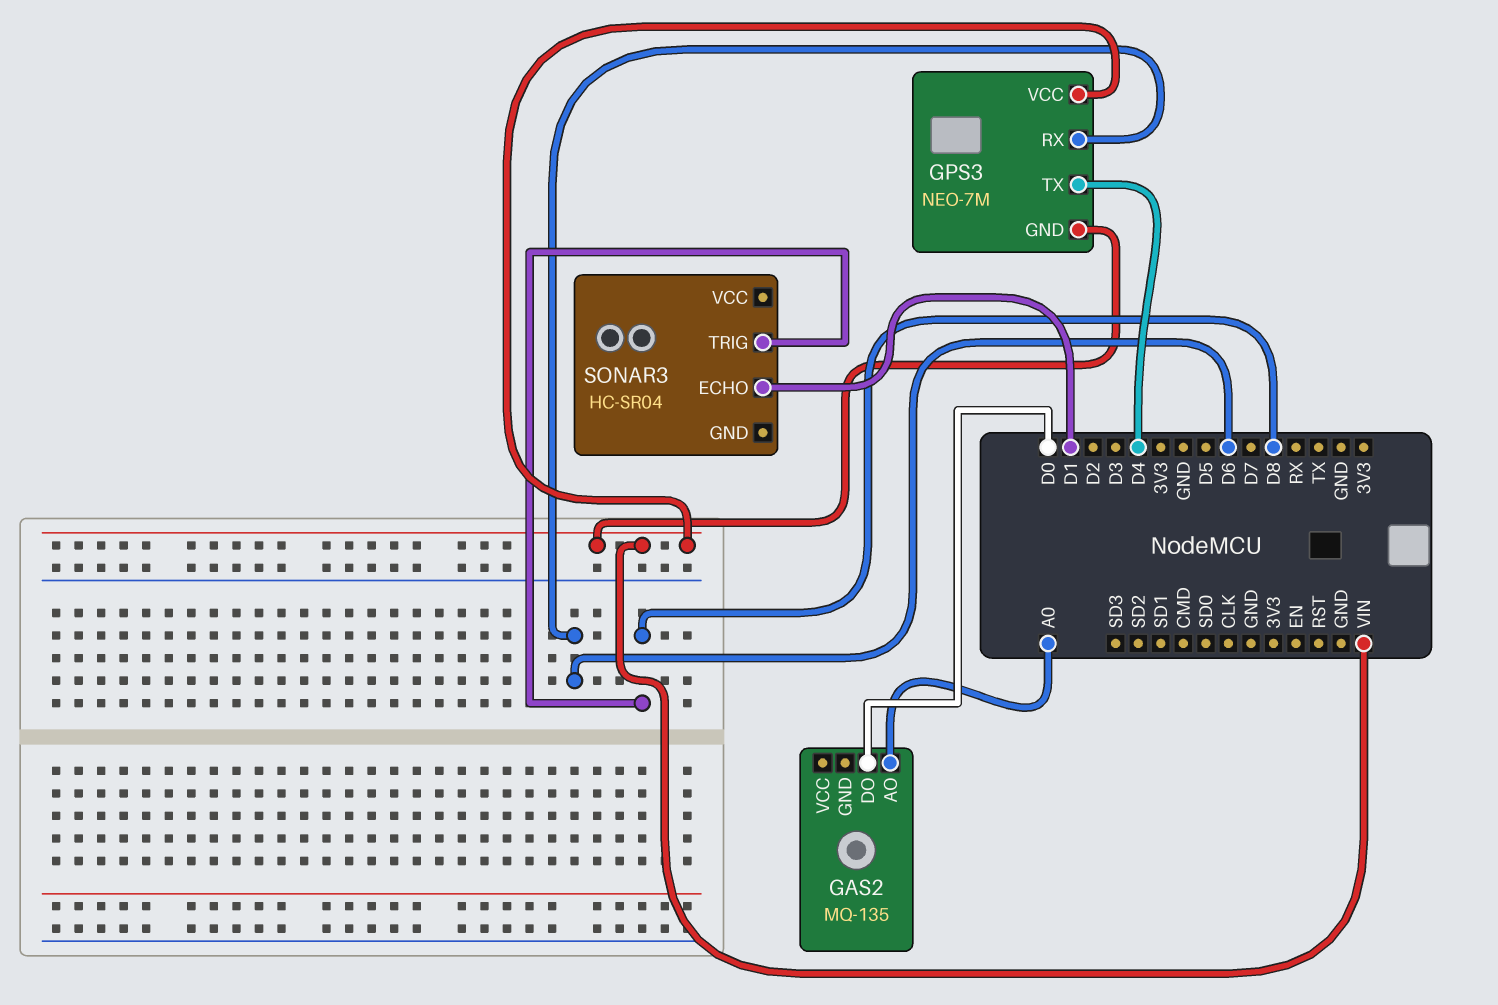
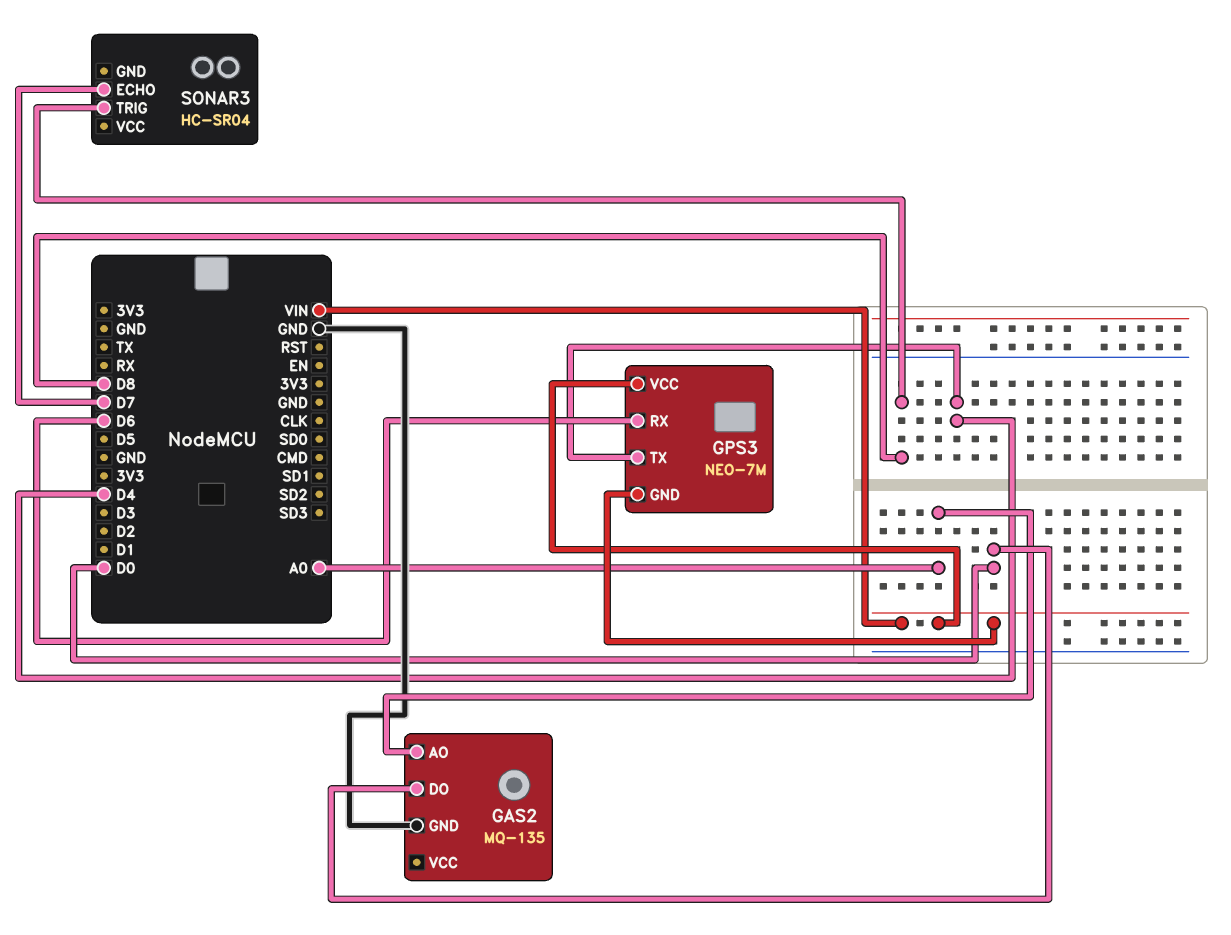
GAS2 pin GND: none -> GND
SONAR3 pin ECHO: D1 -> D7

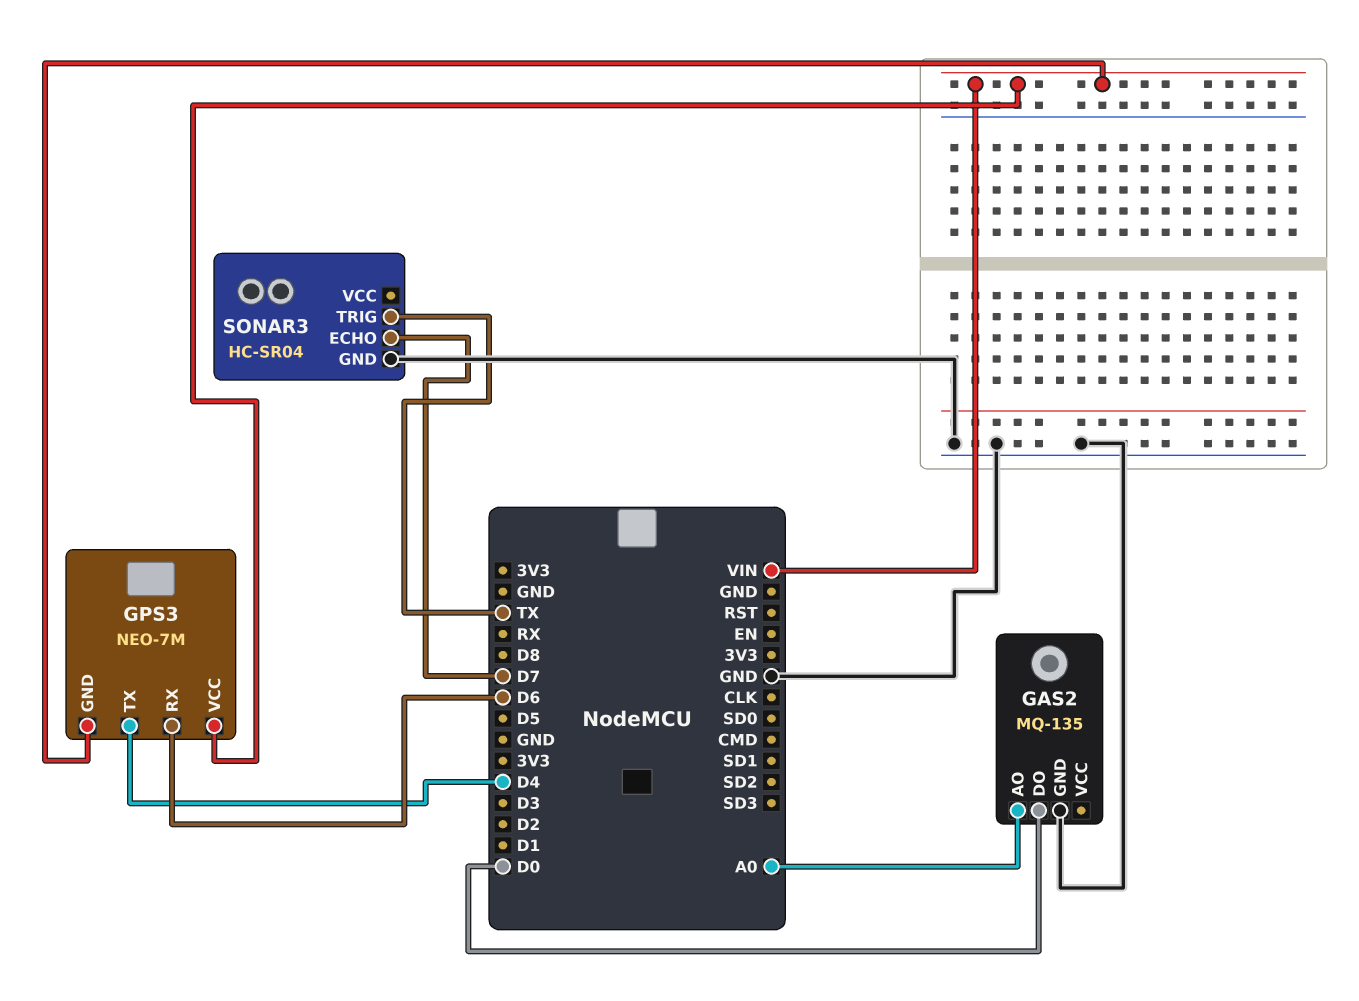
SONAR3 pin GND: none -> GND
SONAR3 pin TRIG: D8 -> TX

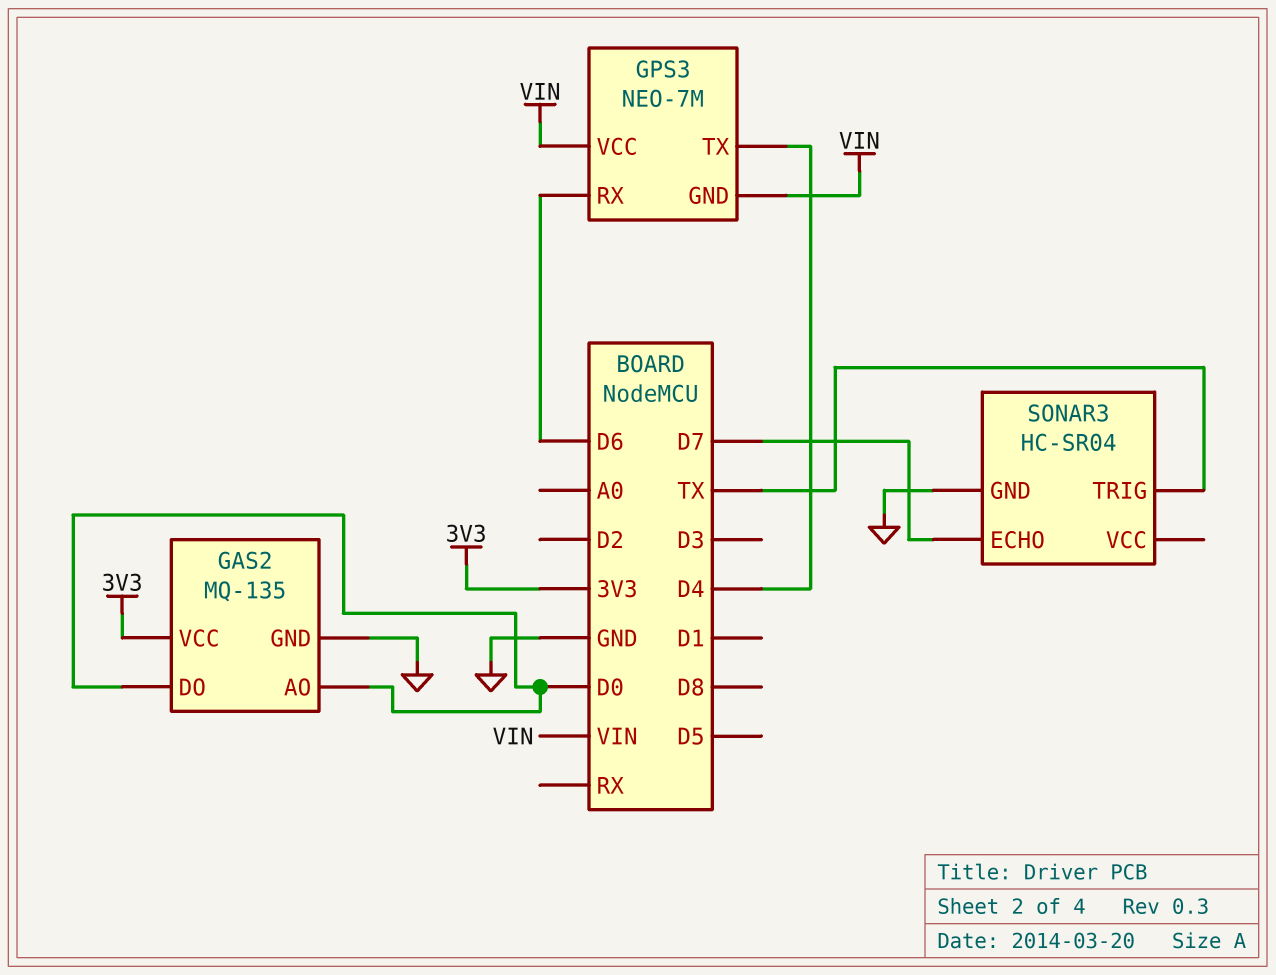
GAS2 pin AO: A0 -> D0
GAS2 pin VCC: none -> 3V3

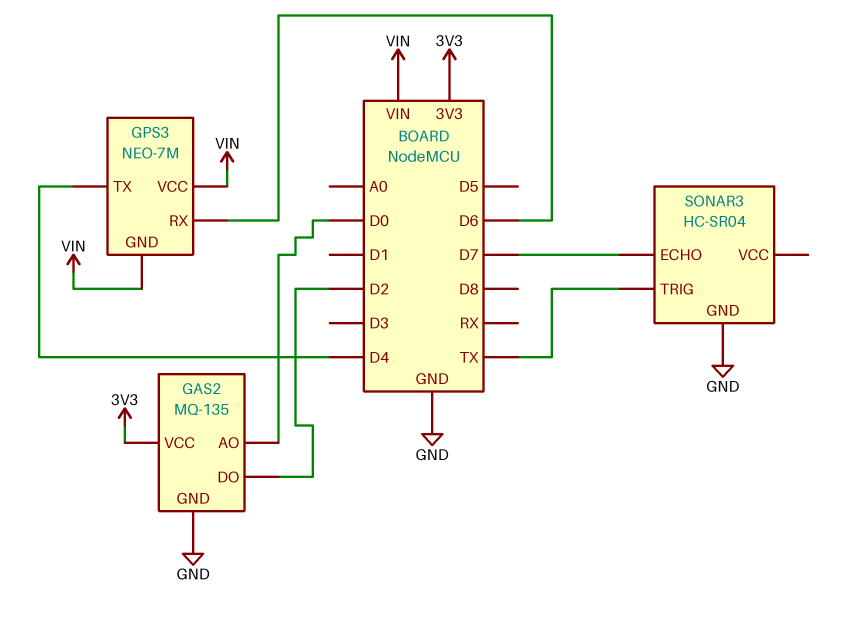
GAS2 pin DO: D0 -> D2

